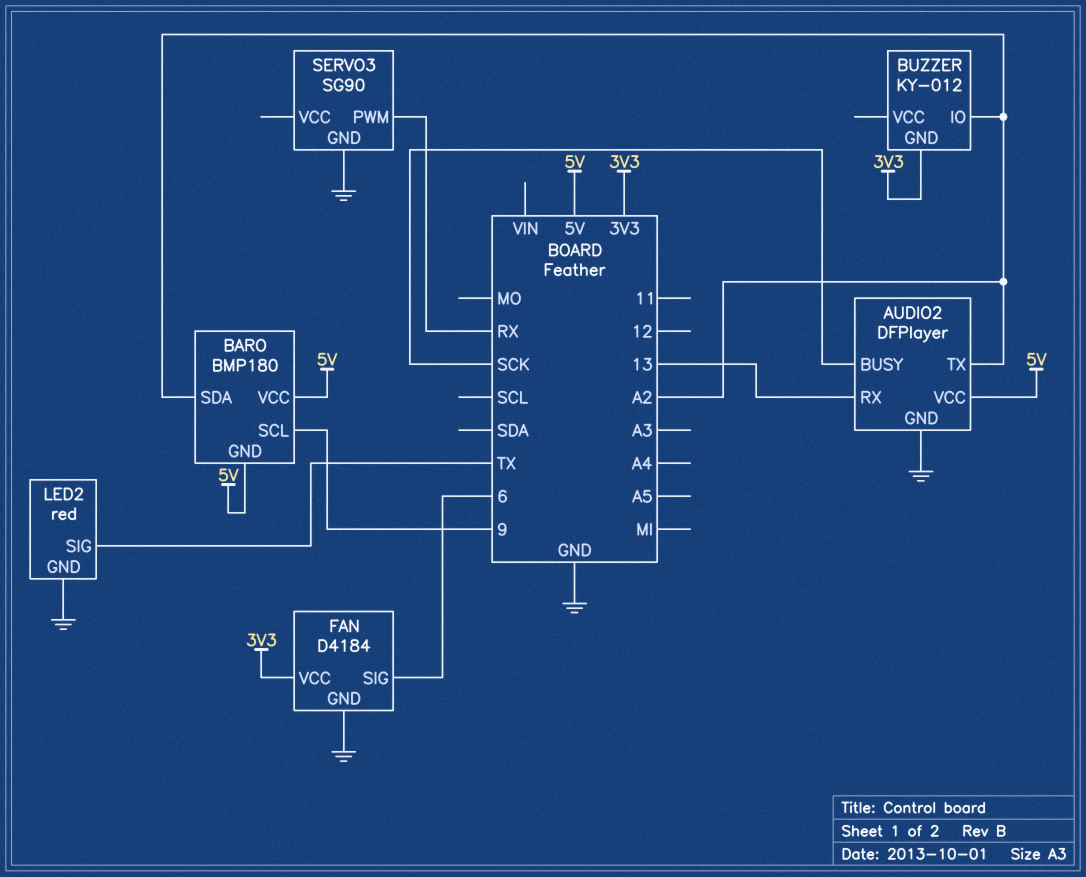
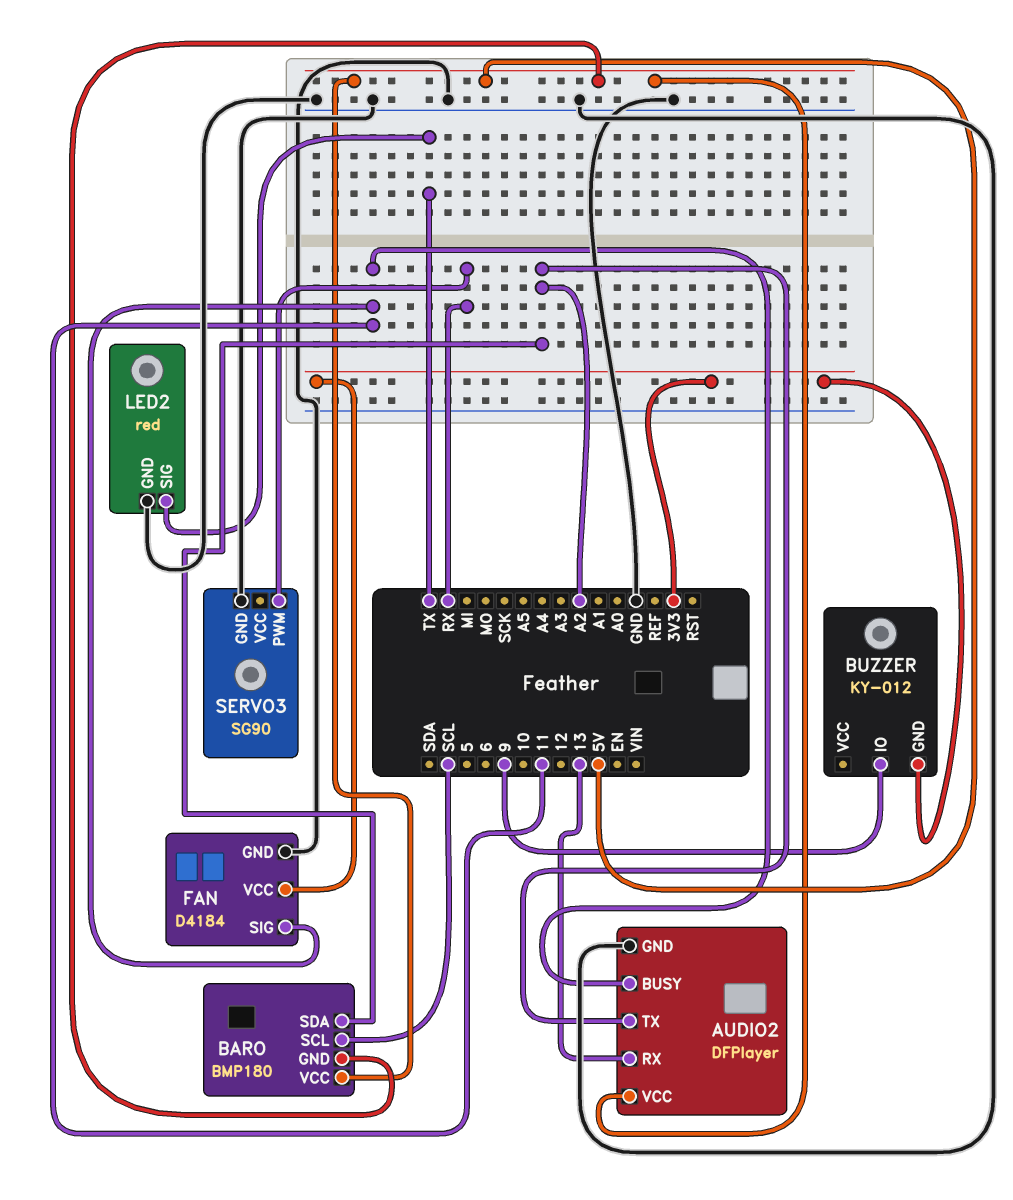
AUDIO2 pin BUSY: SCK -> 11
BARO pin SCL: 9 -> SCL
BUZZER pin IO: A2 -> 9
FAN pin SIG: 6 -> 11

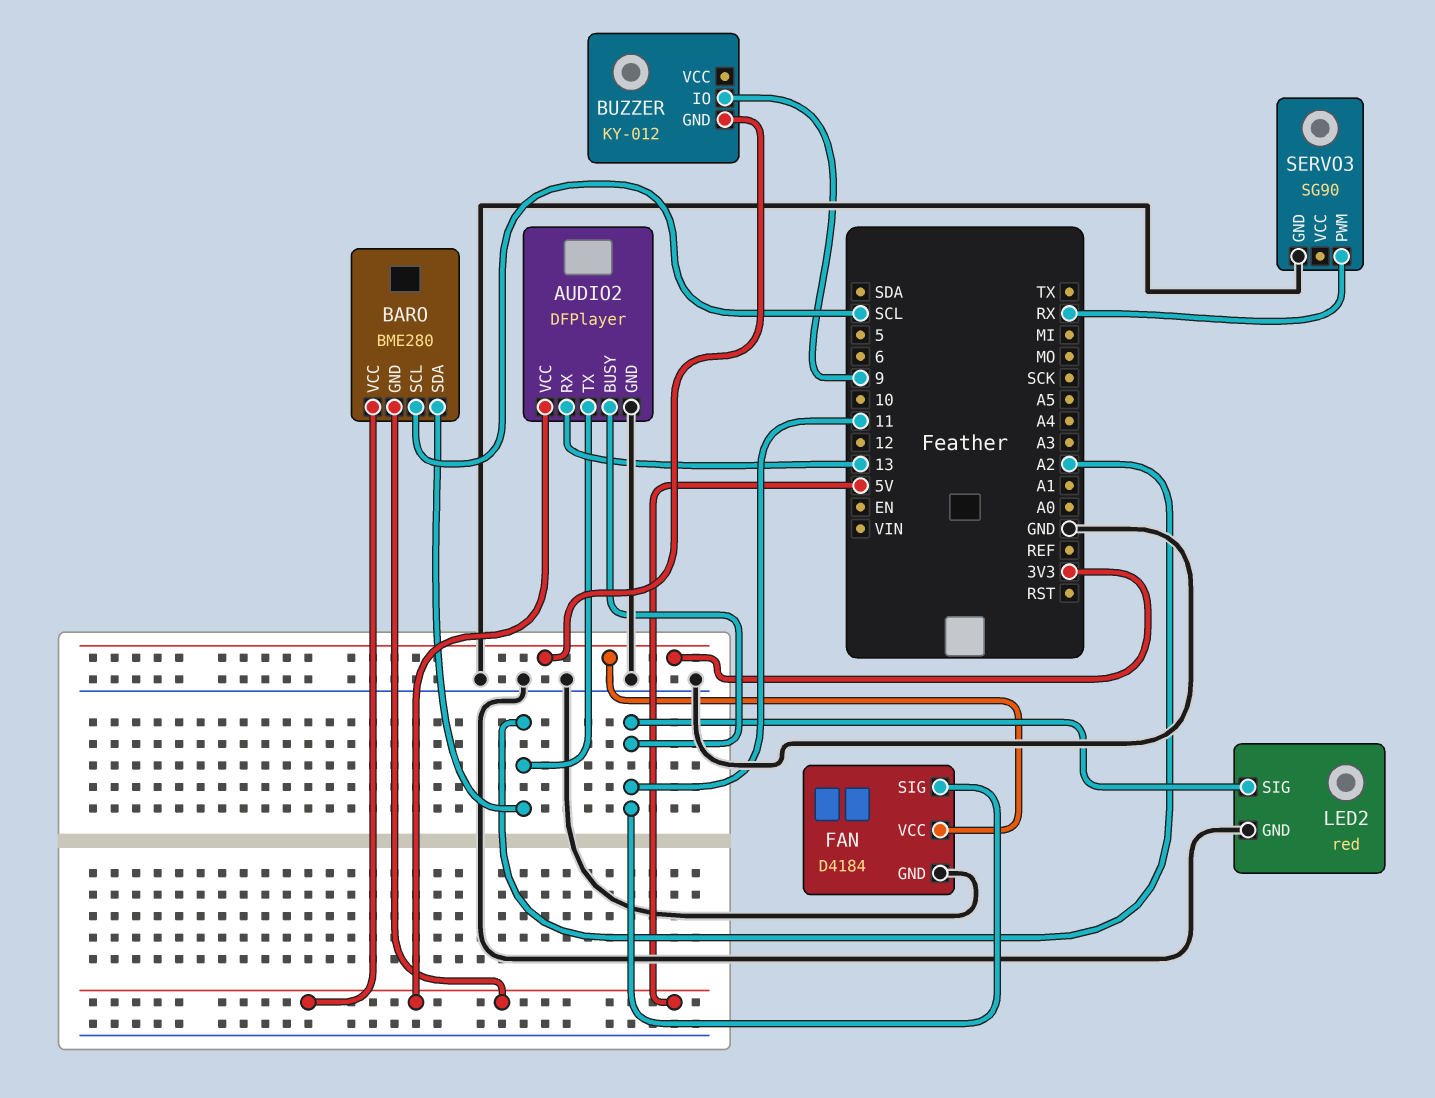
BARO: BMP180 -> BME280
LED2 pin SIG: TX -> 11

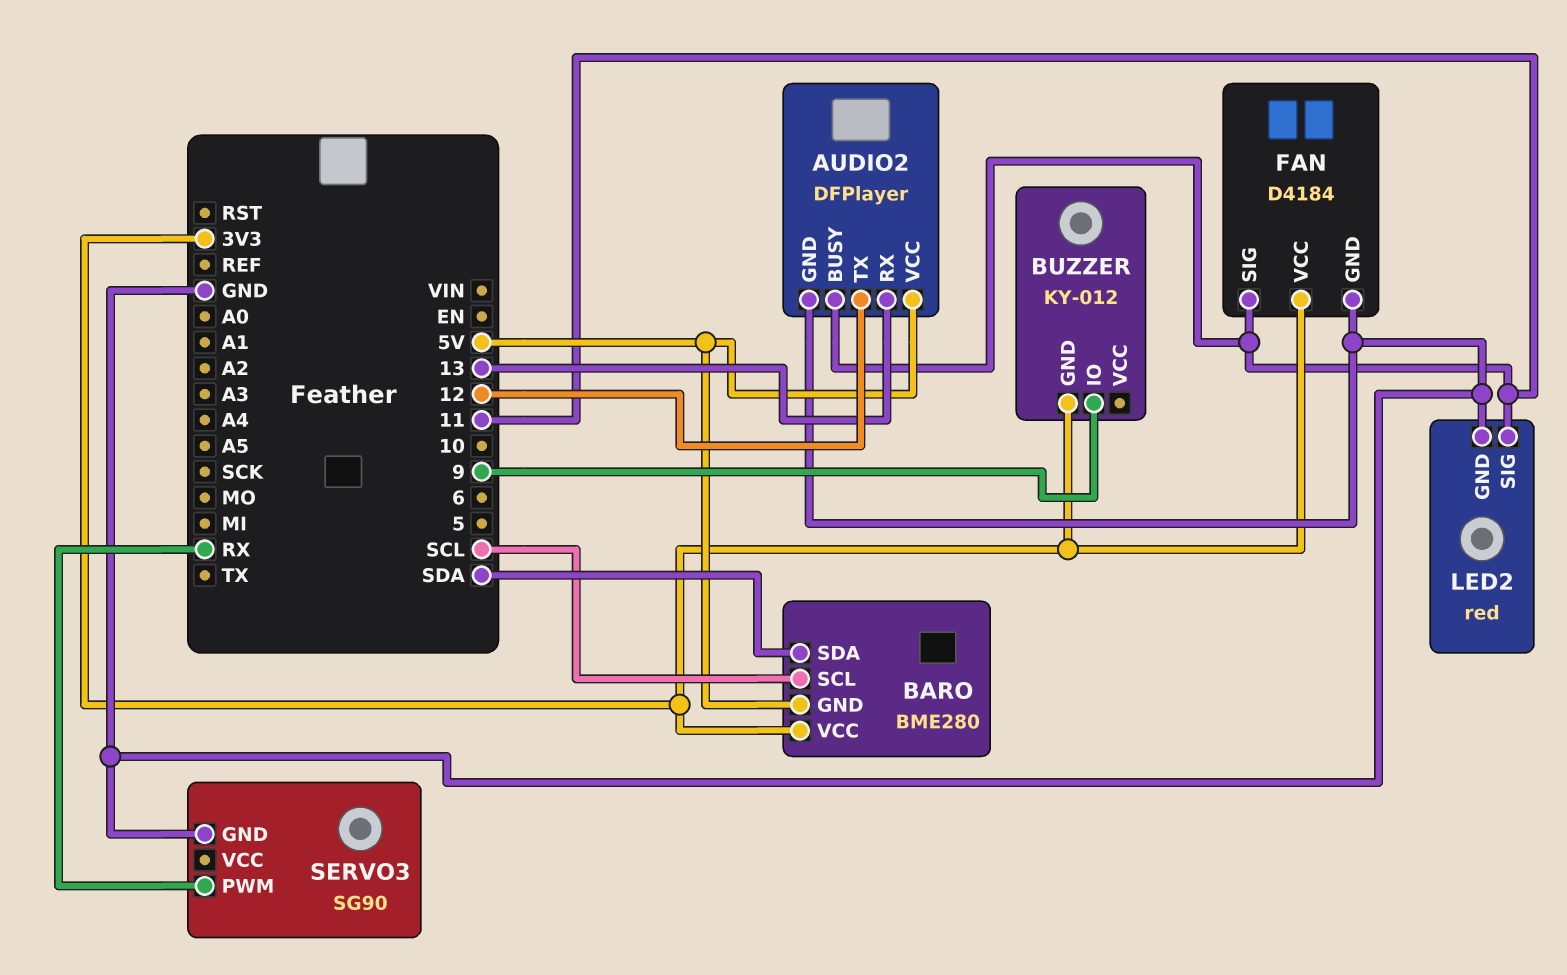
AUDIO2 pin TX: A2 -> 12
BARO pin SDA: A2 -> SDA
BARO pin VCC: 5V -> 3V3

